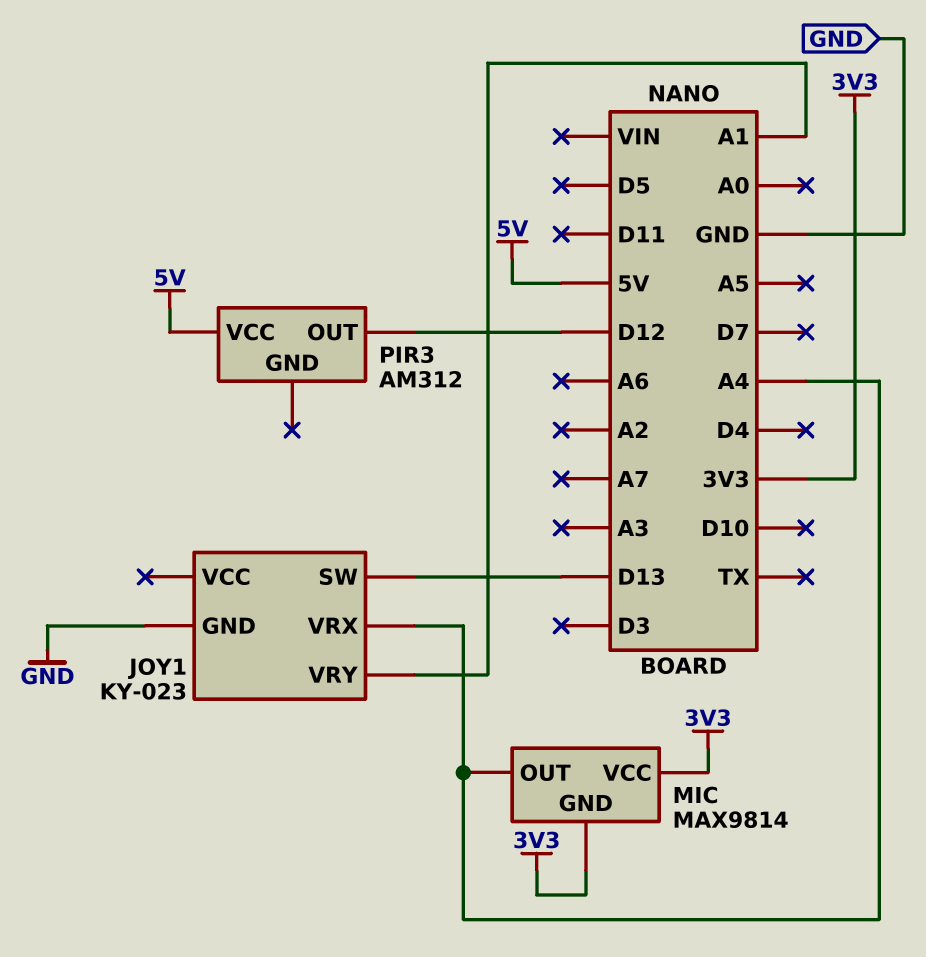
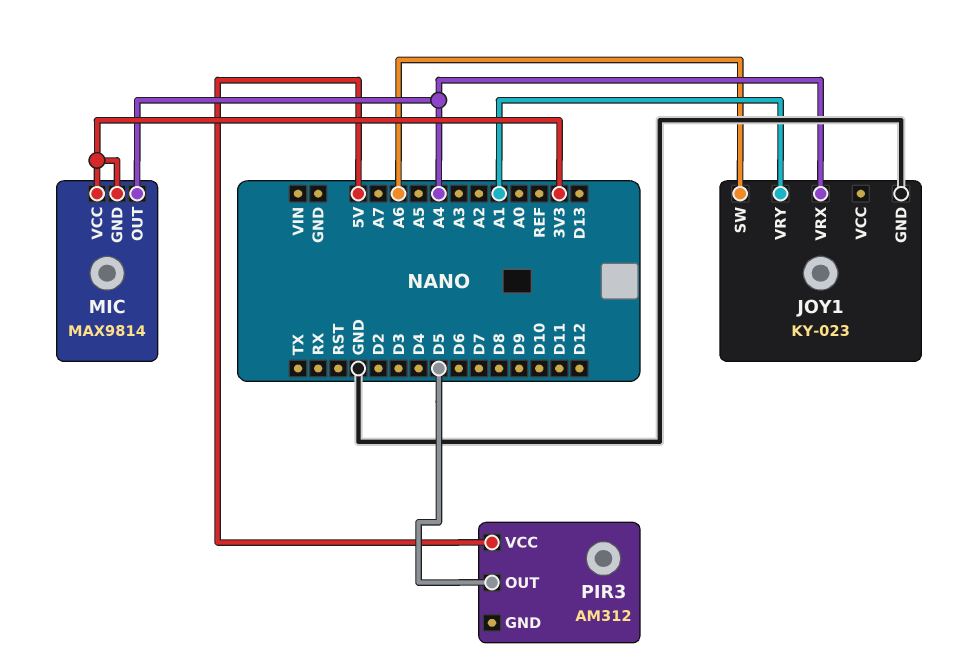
JOY1 pin SW: D13 -> A6
PIR3 pin OUT: D12 -> D5

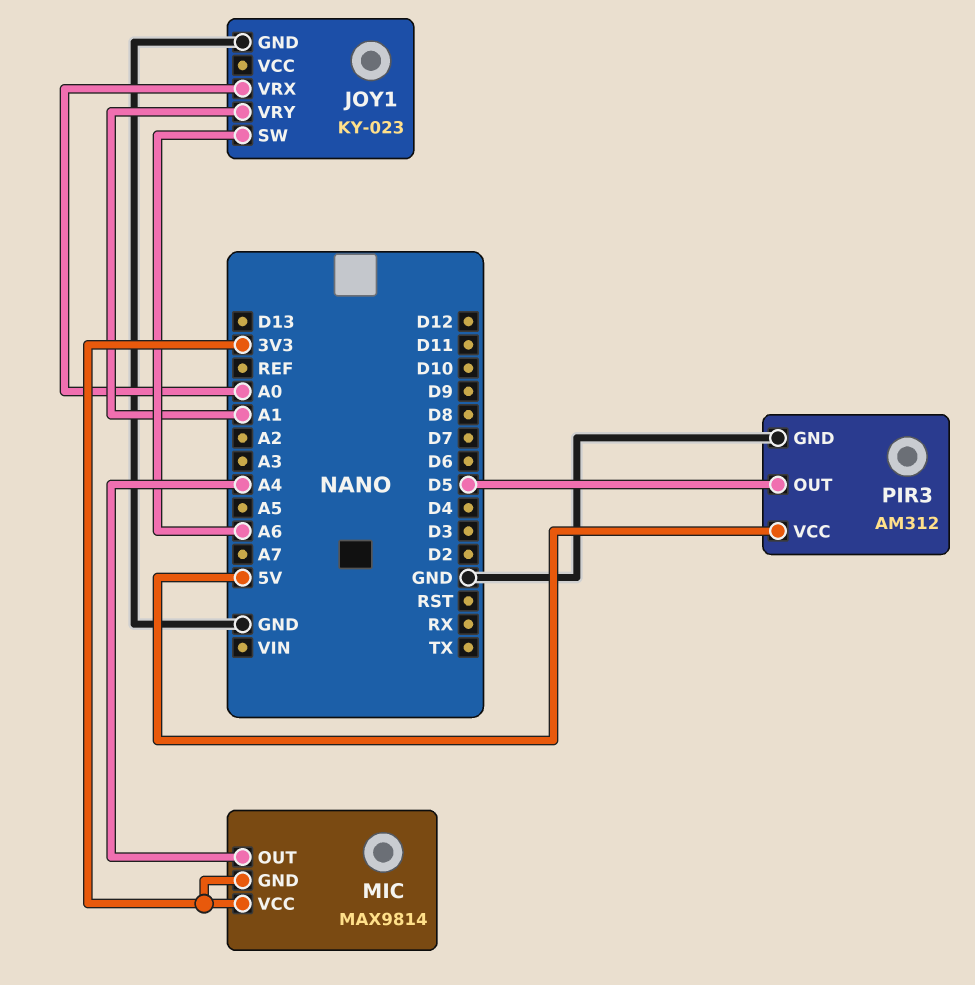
JOY1 pin VRX: A4 -> A0
PIR3 pin GND: none -> GND

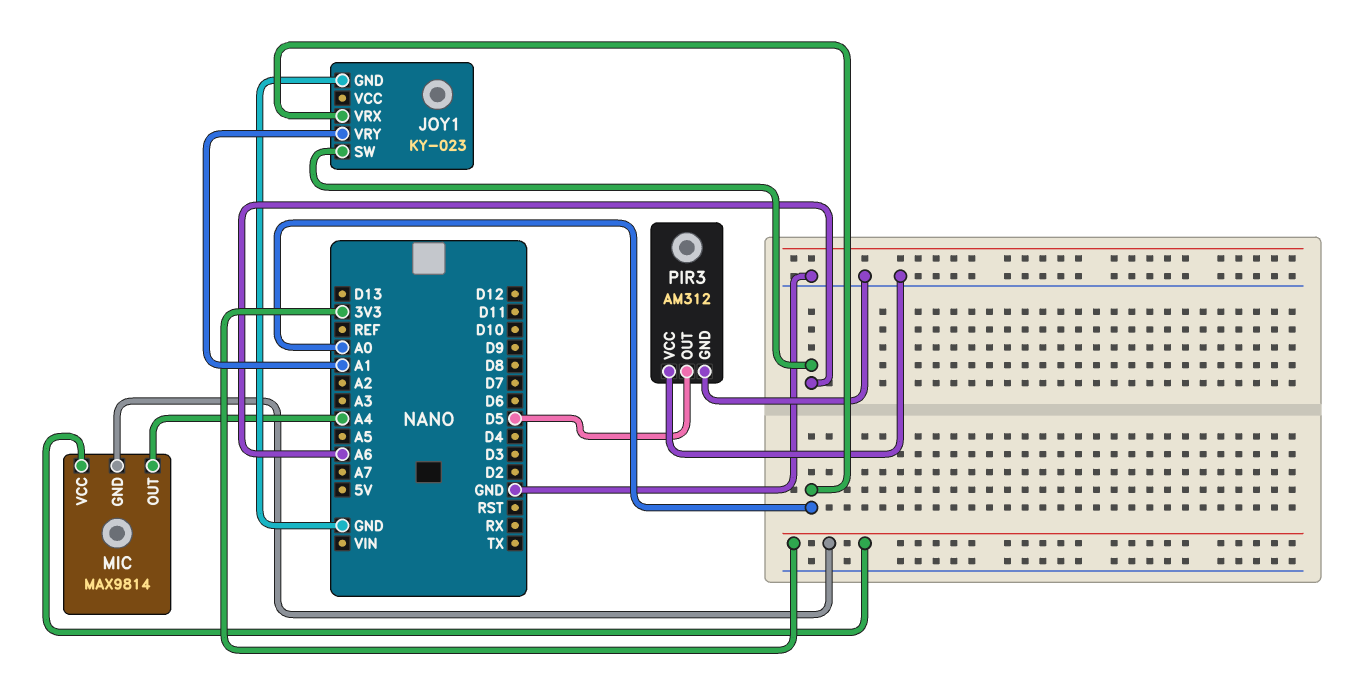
PIR3 pin VCC: 5V -> GND

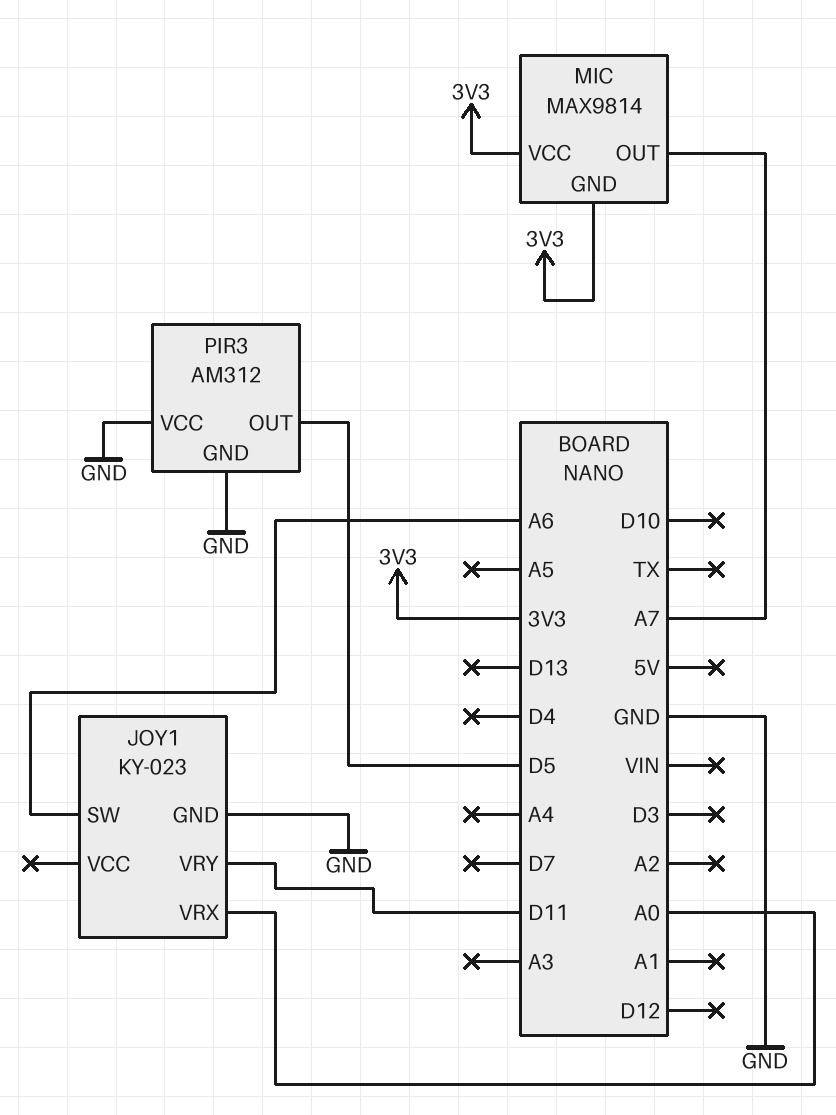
JOY1 pin VRY: A1 -> D11
MIC pin OUT: A4 -> A7

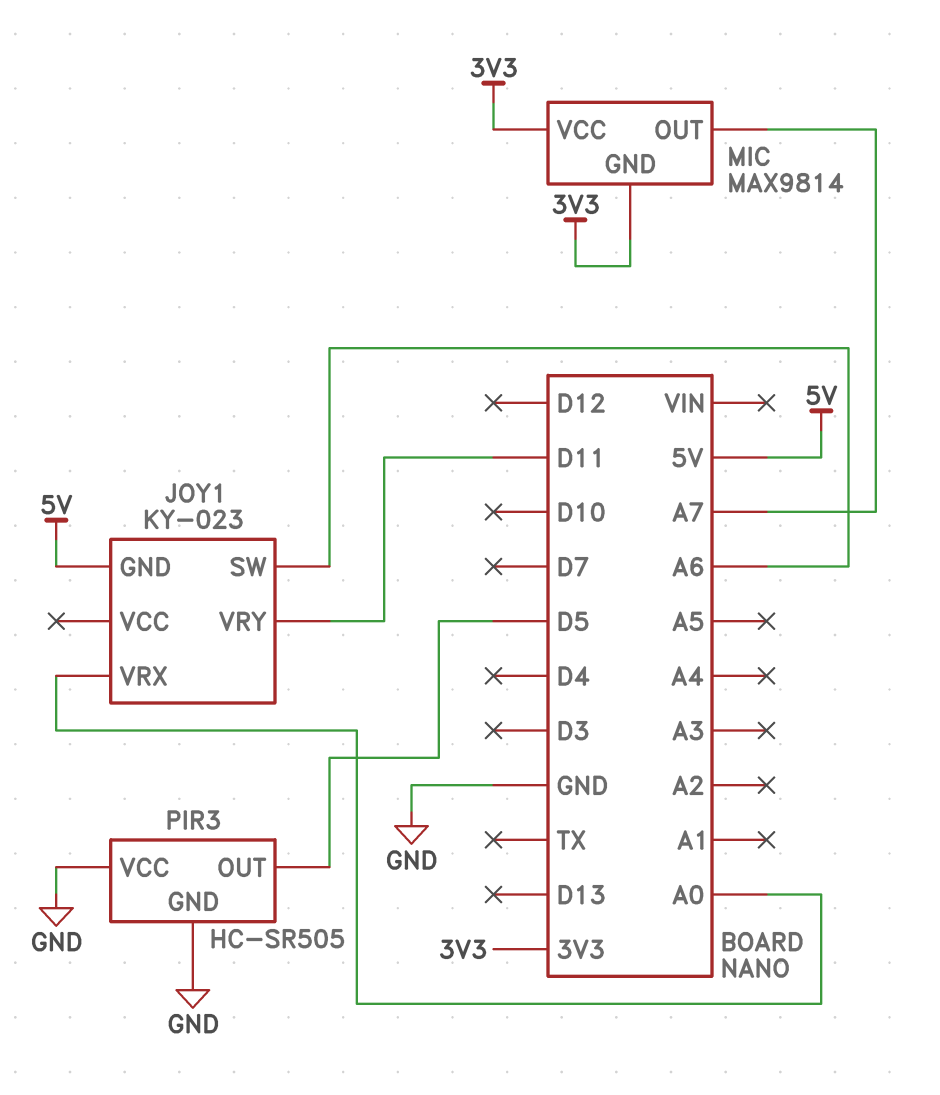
JOY1 pin GND: GND -> 5V
PIR3: AM312 -> HC-SR505

